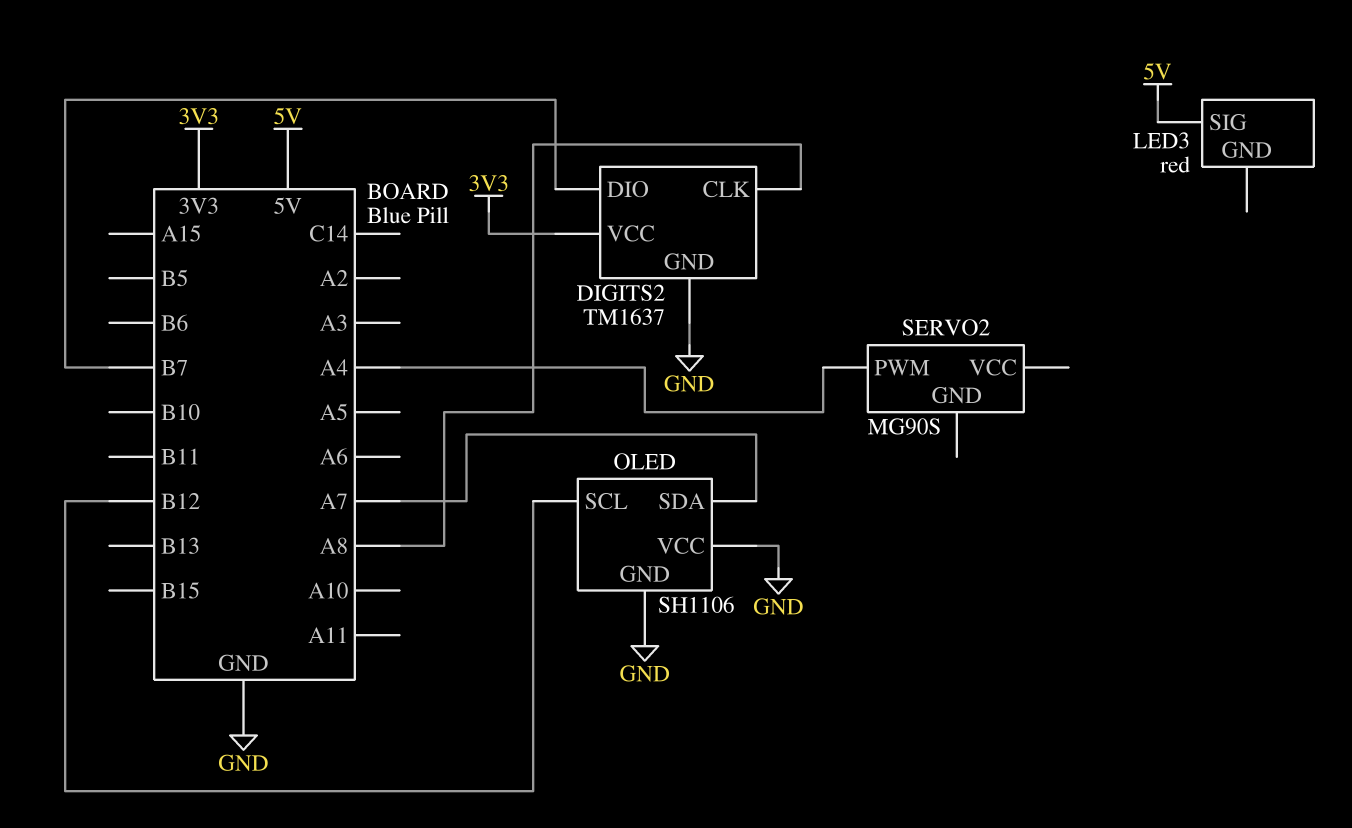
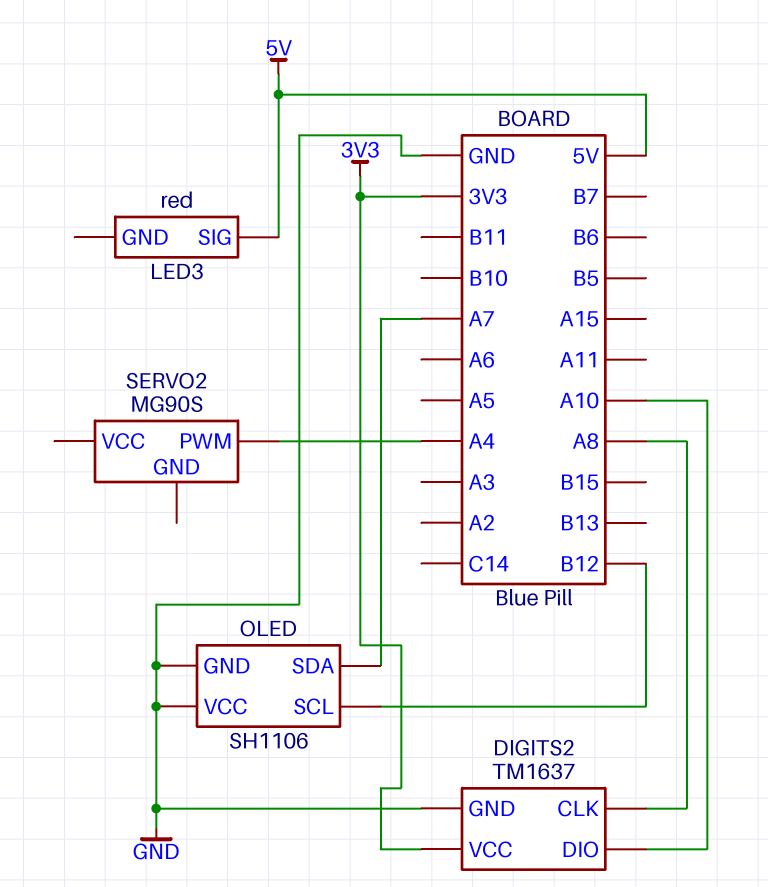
DIGITS2 pin DIO: B7 -> A10

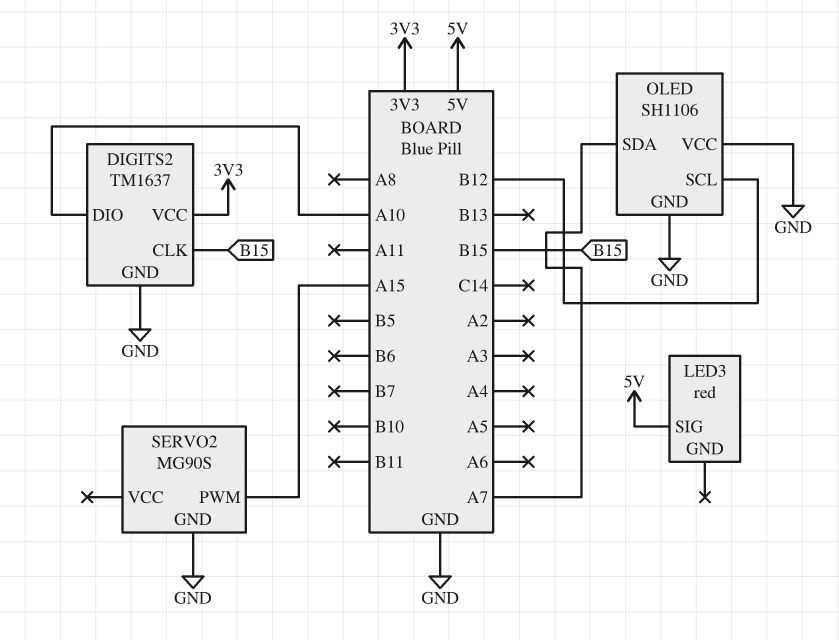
DIGITS2 pin CLK: A8 -> B15
SERVO2 pin GND: none -> GND
SERVO2 pin PWM: A4 -> A15

